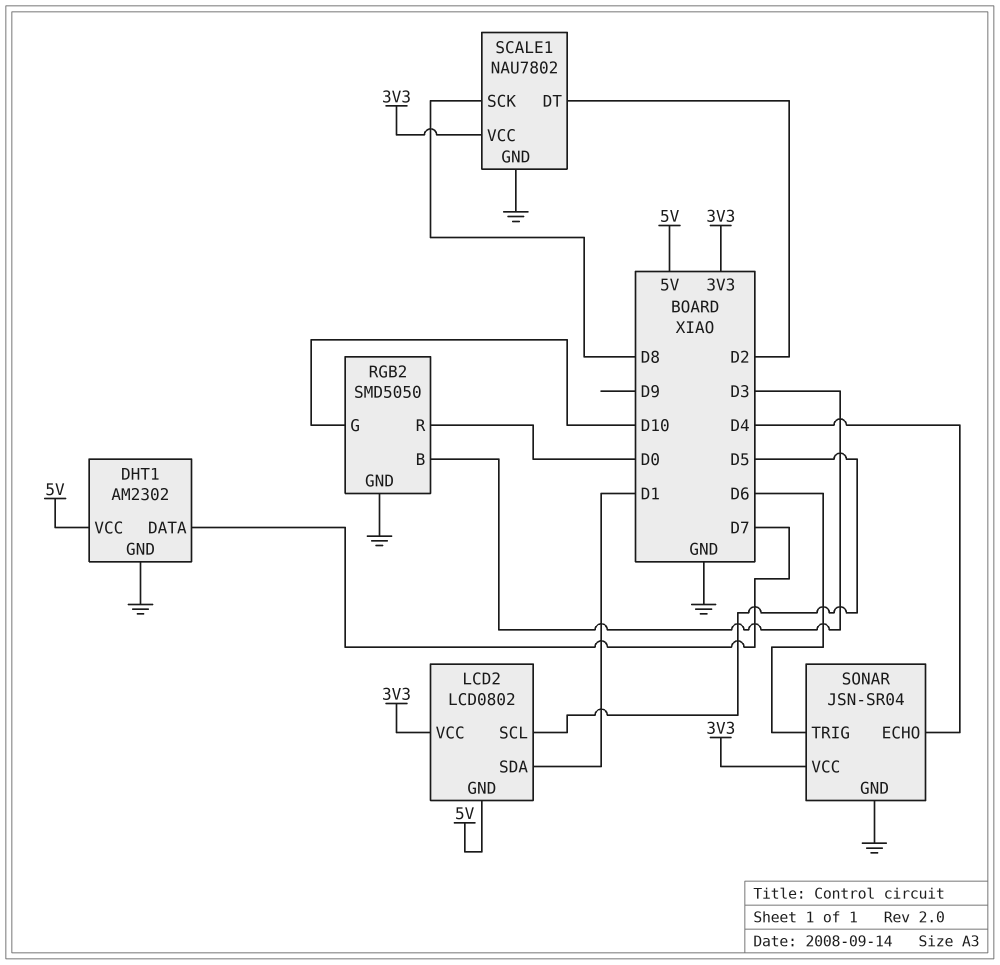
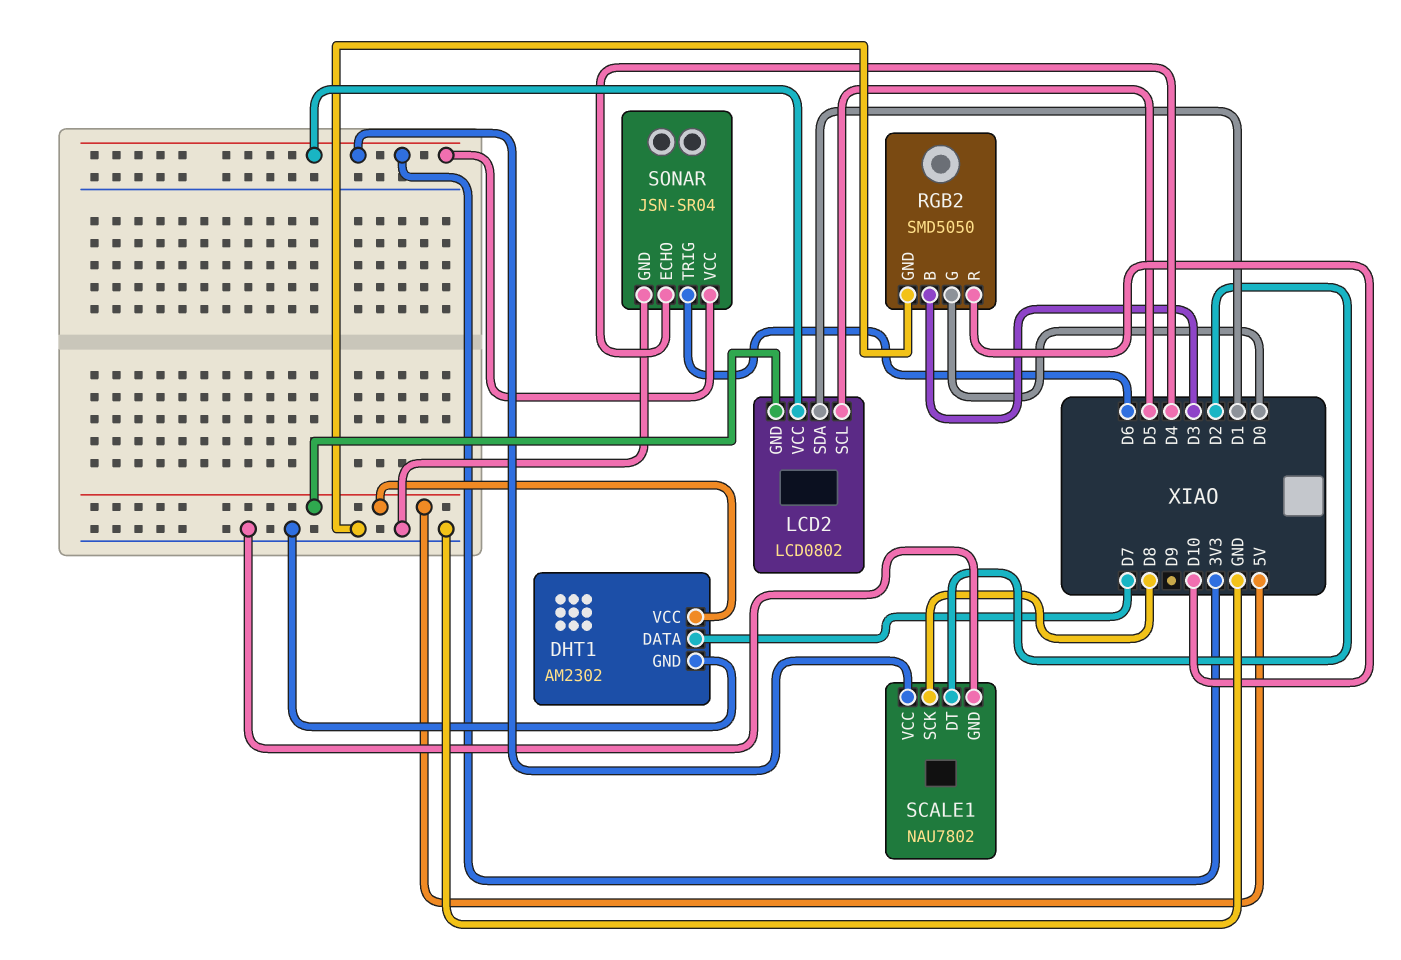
RGB2 pin G: D10 -> D0
RGB2 pin R: D0 -> D10

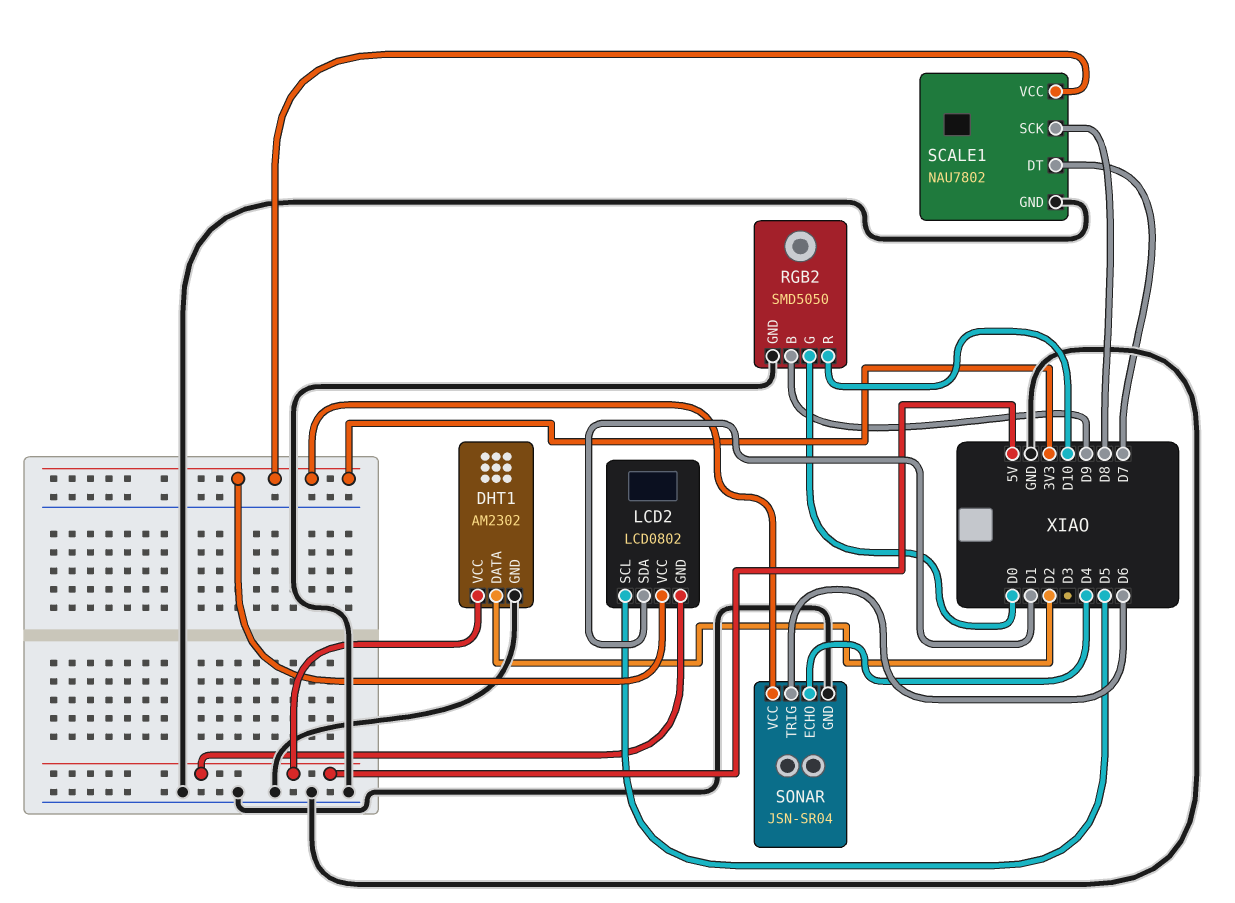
DHT1 pin DATA: D7 -> D2
RGB2 pin B: D3 -> D9
SCALE1 pin DT: D2 -> D7

